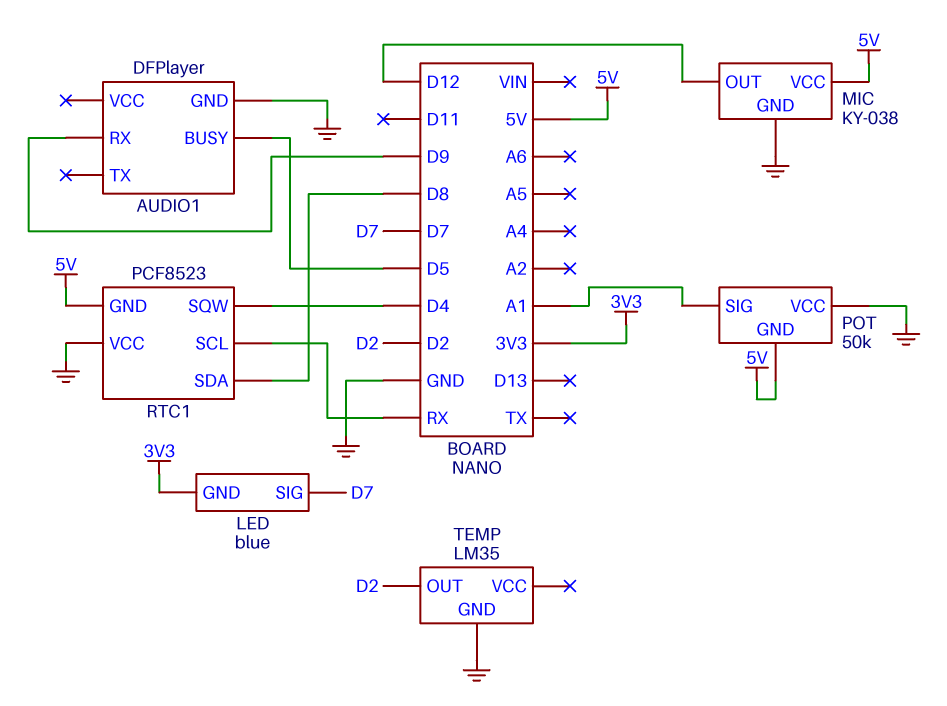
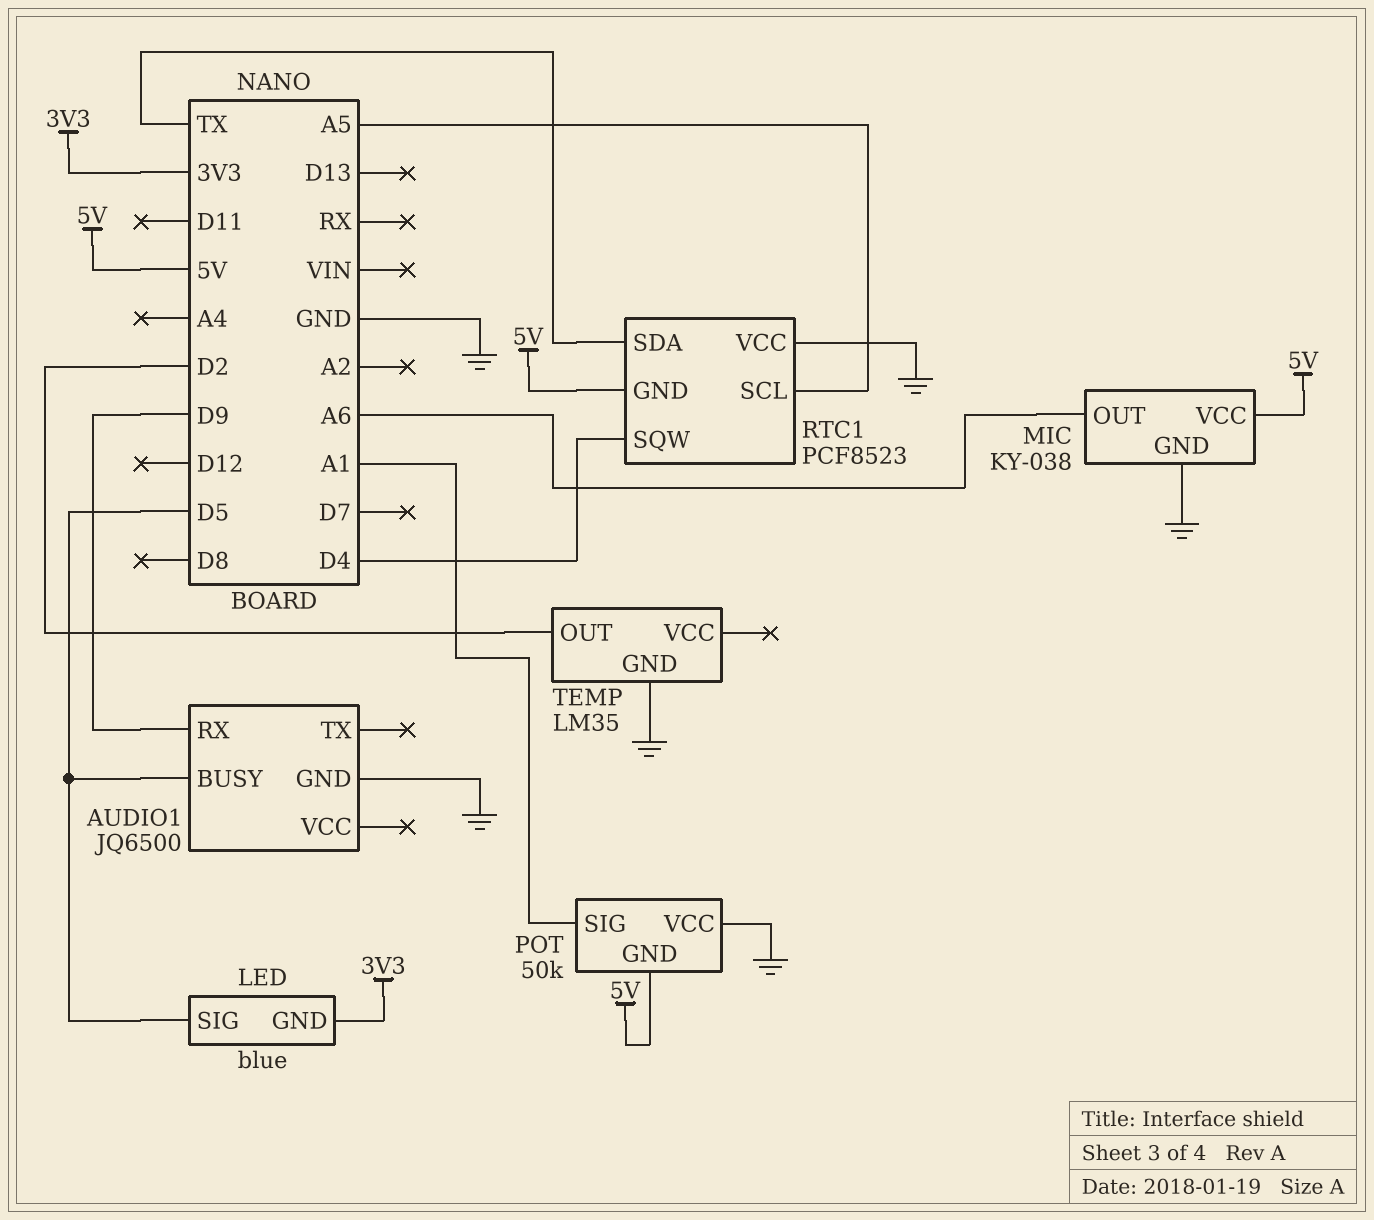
AUDIO1: DFPlayer -> JQ6500
LED pin SIG: D7 -> D5
MIC pin OUT: D12 -> A6
RTC1 pin SCL: RX -> A5
RTC1 pin SDA: D8 -> TX

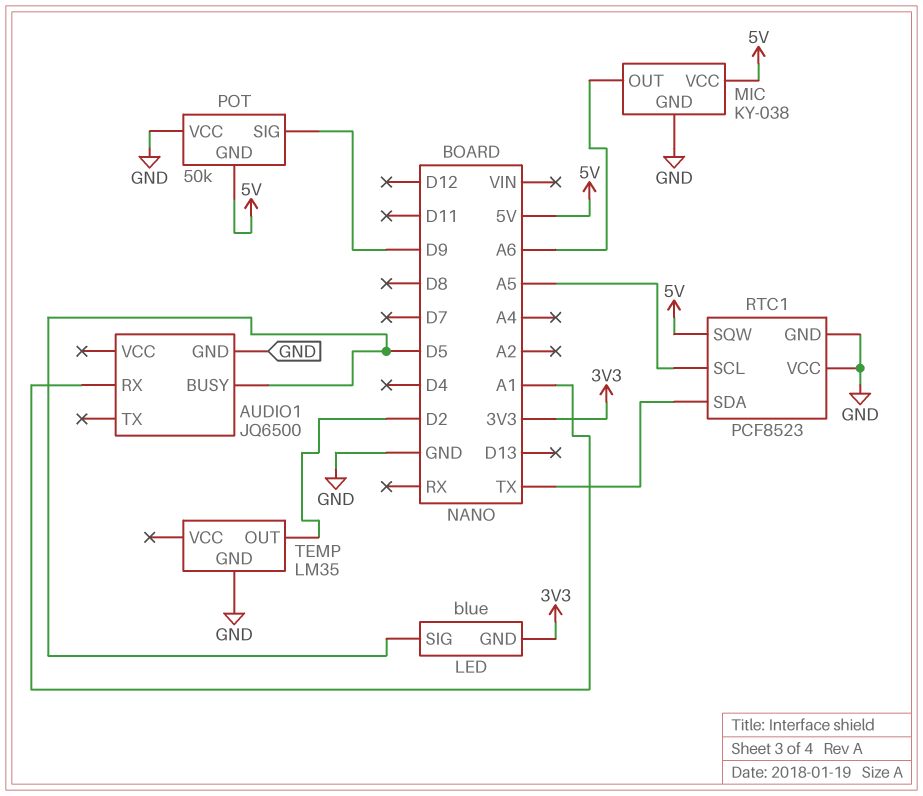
AUDIO1 pin RX: D9 -> A1
POT pin SIG: A1 -> D9
RTC1 pin GND: 5V -> GND
RTC1 pin SQW: D4 -> 5V

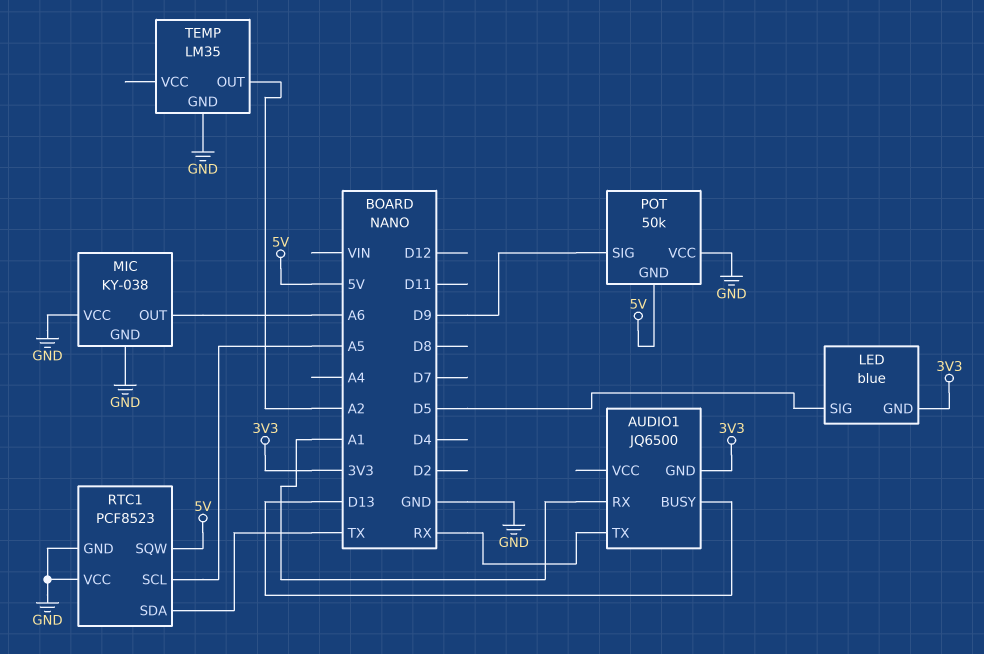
AUDIO1 pin BUSY: D5 -> D13
AUDIO1 pin GND: GND -> 3V3
AUDIO1 pin TX: none -> RX
MIC pin VCC: 5V -> GND
TEMP pin OUT: D2 -> A2

